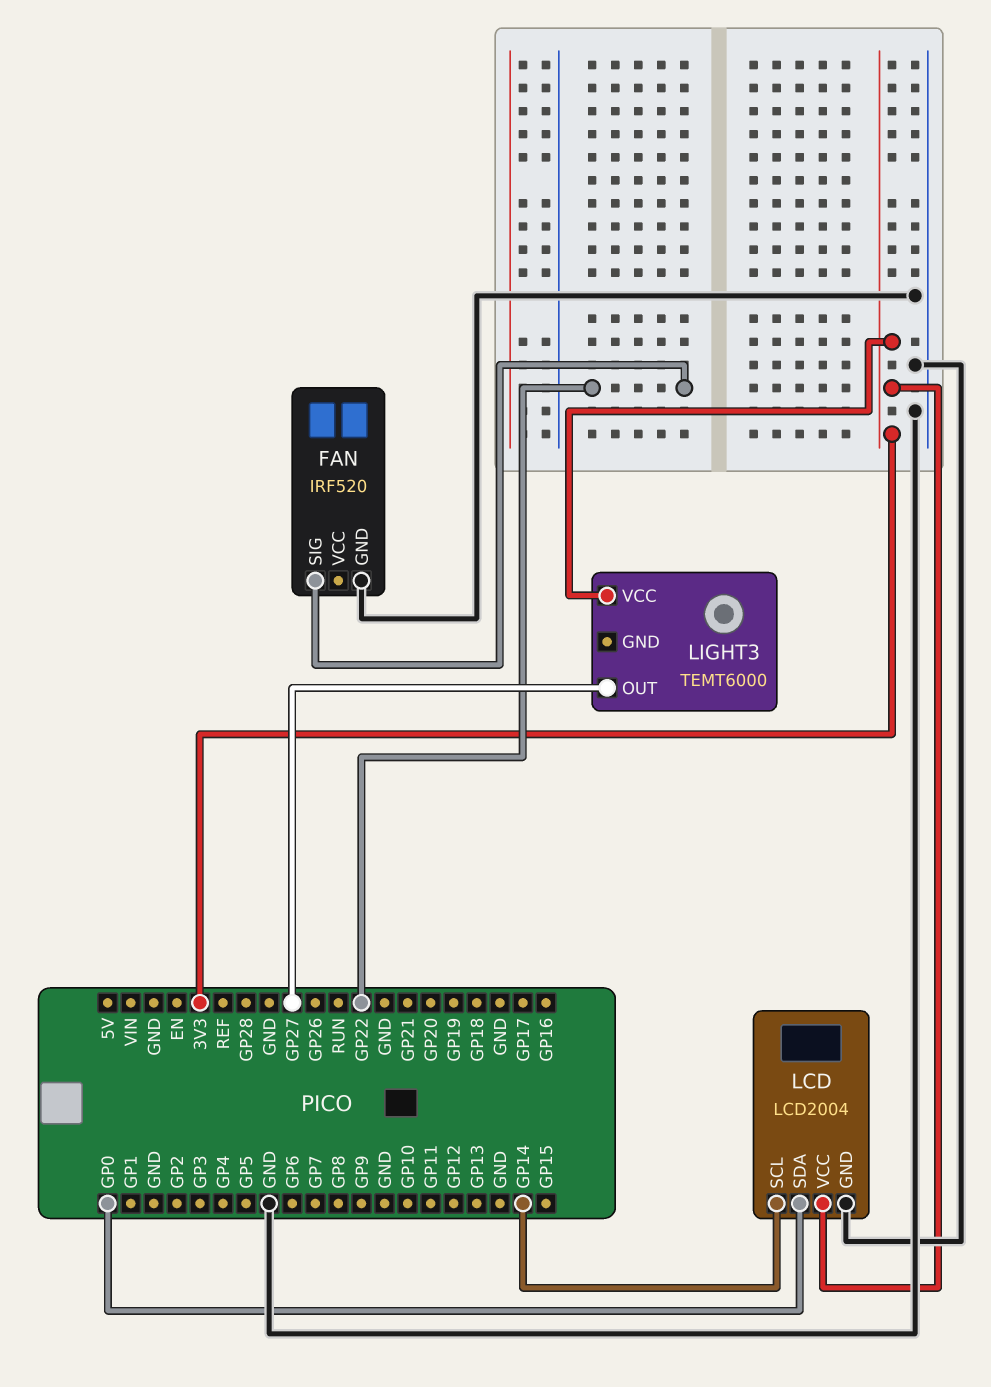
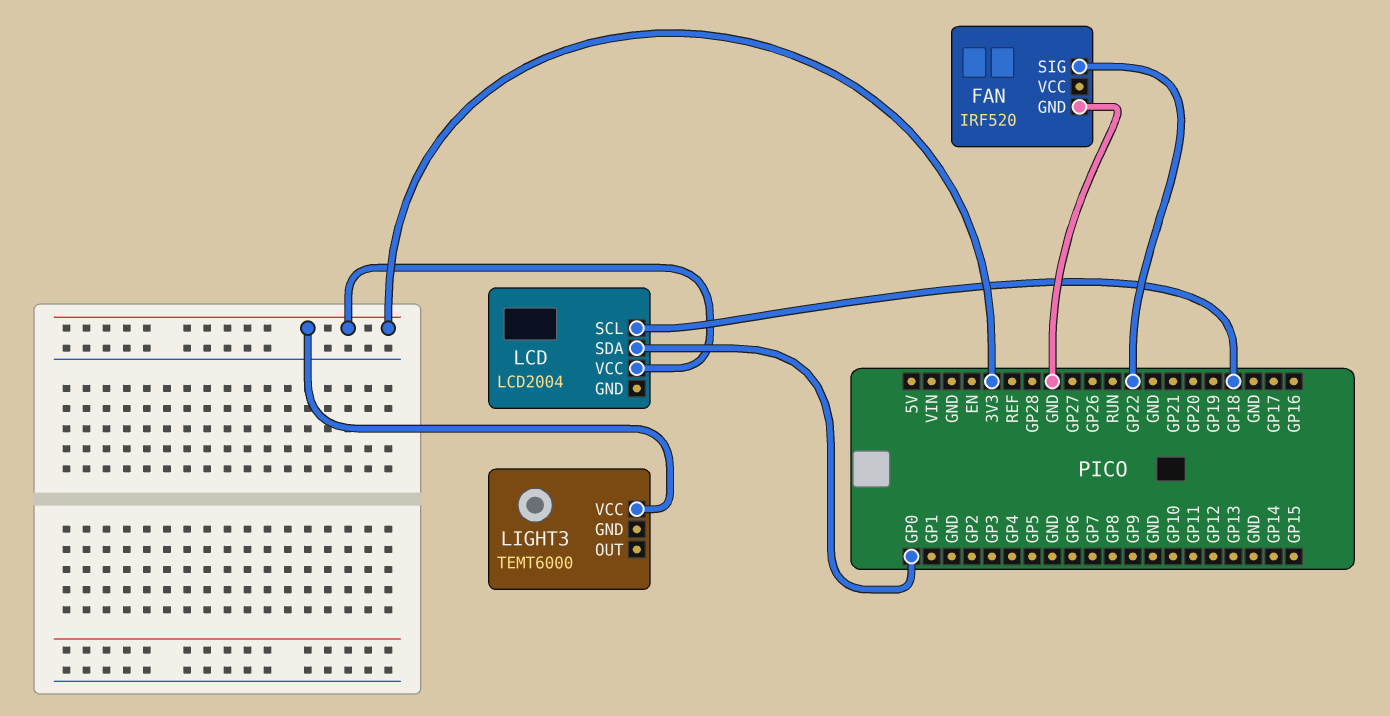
LCD pin GND: GND -> none
LCD pin SCL: GP14 -> GP18
LIGHT3 pin OUT: GP27 -> none

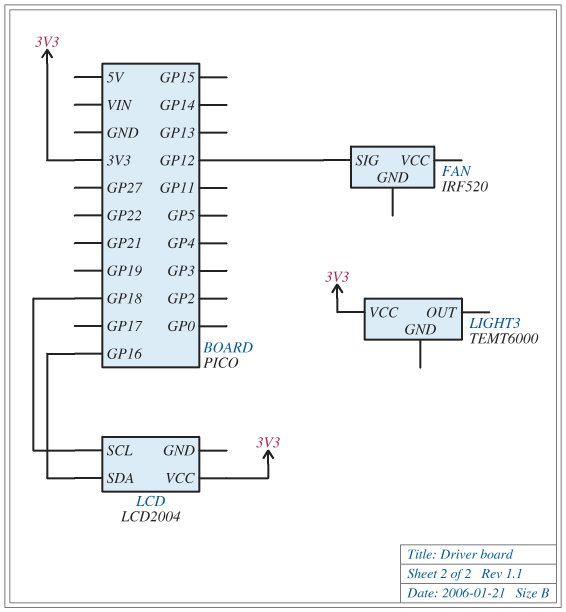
FAN pin GND: GND -> none
FAN pin SIG: GP22 -> GP12
LCD pin SDA: GP0 -> GP16

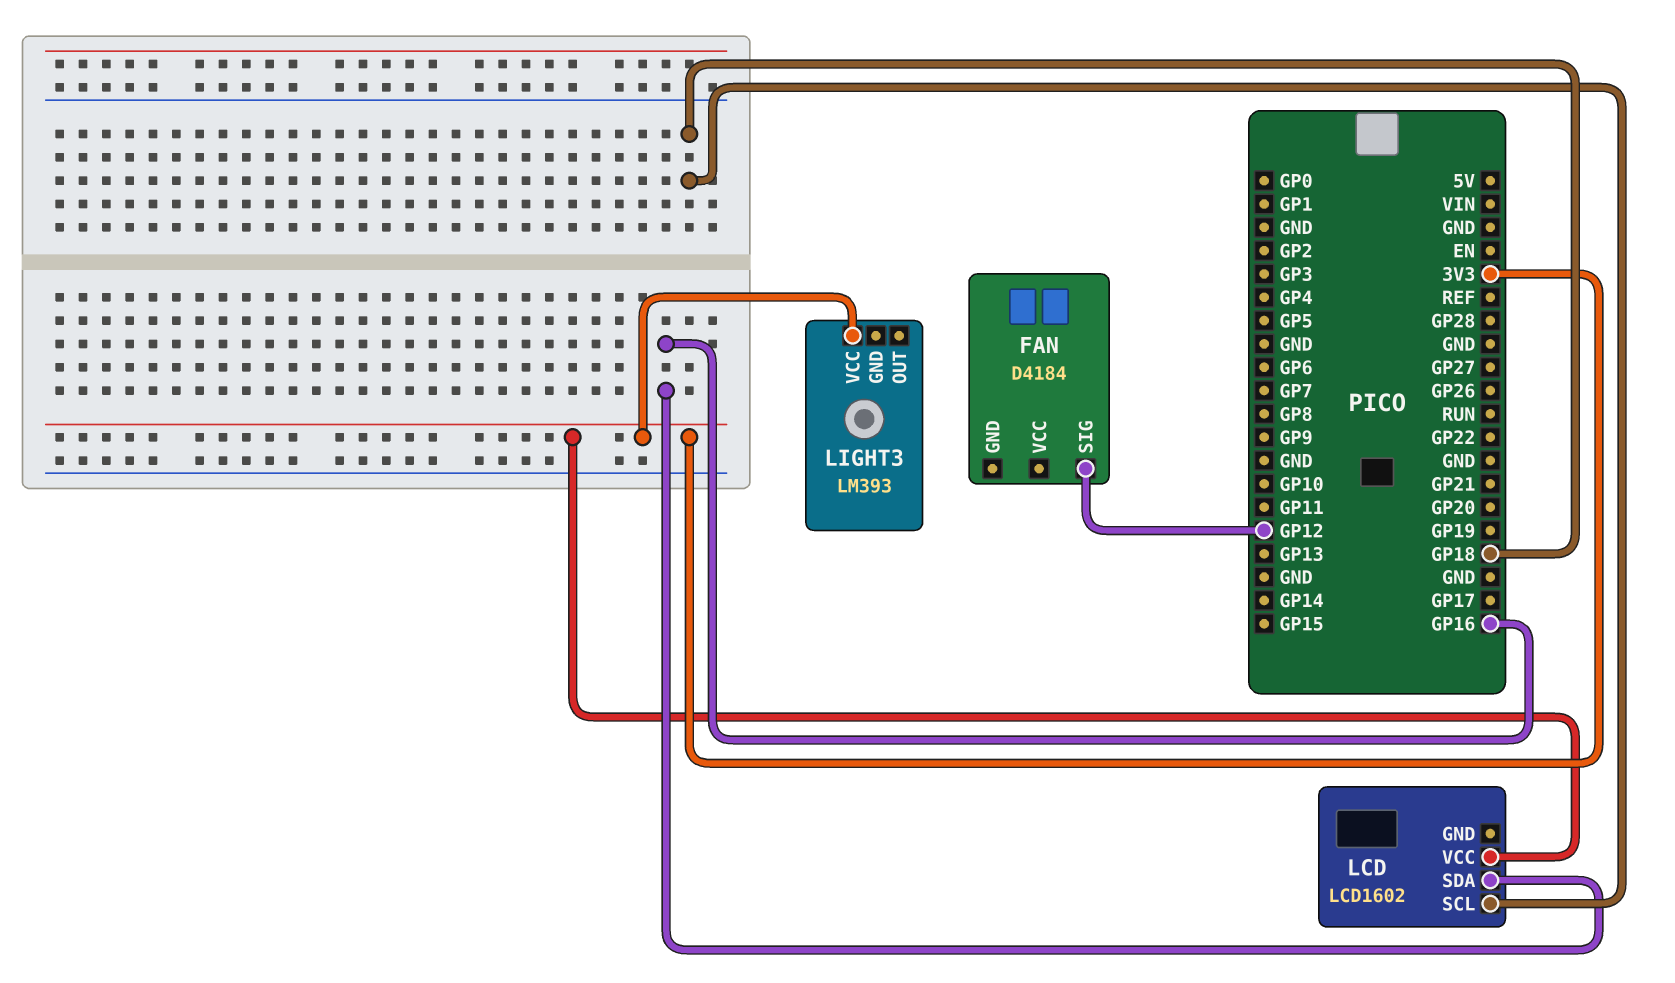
FAN: IRF520 -> D4184
LCD: LCD2004 -> LCD1602
LIGHT3: TEMT6000 -> LM393

